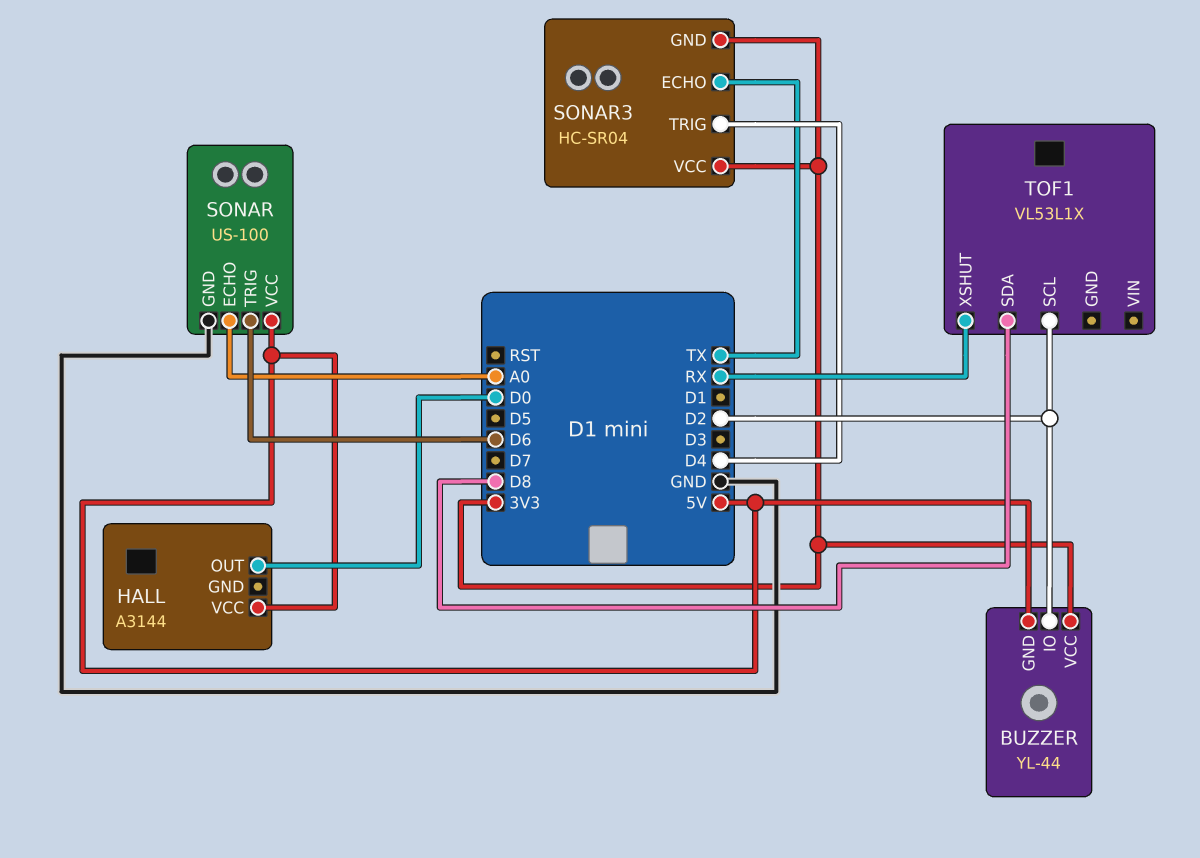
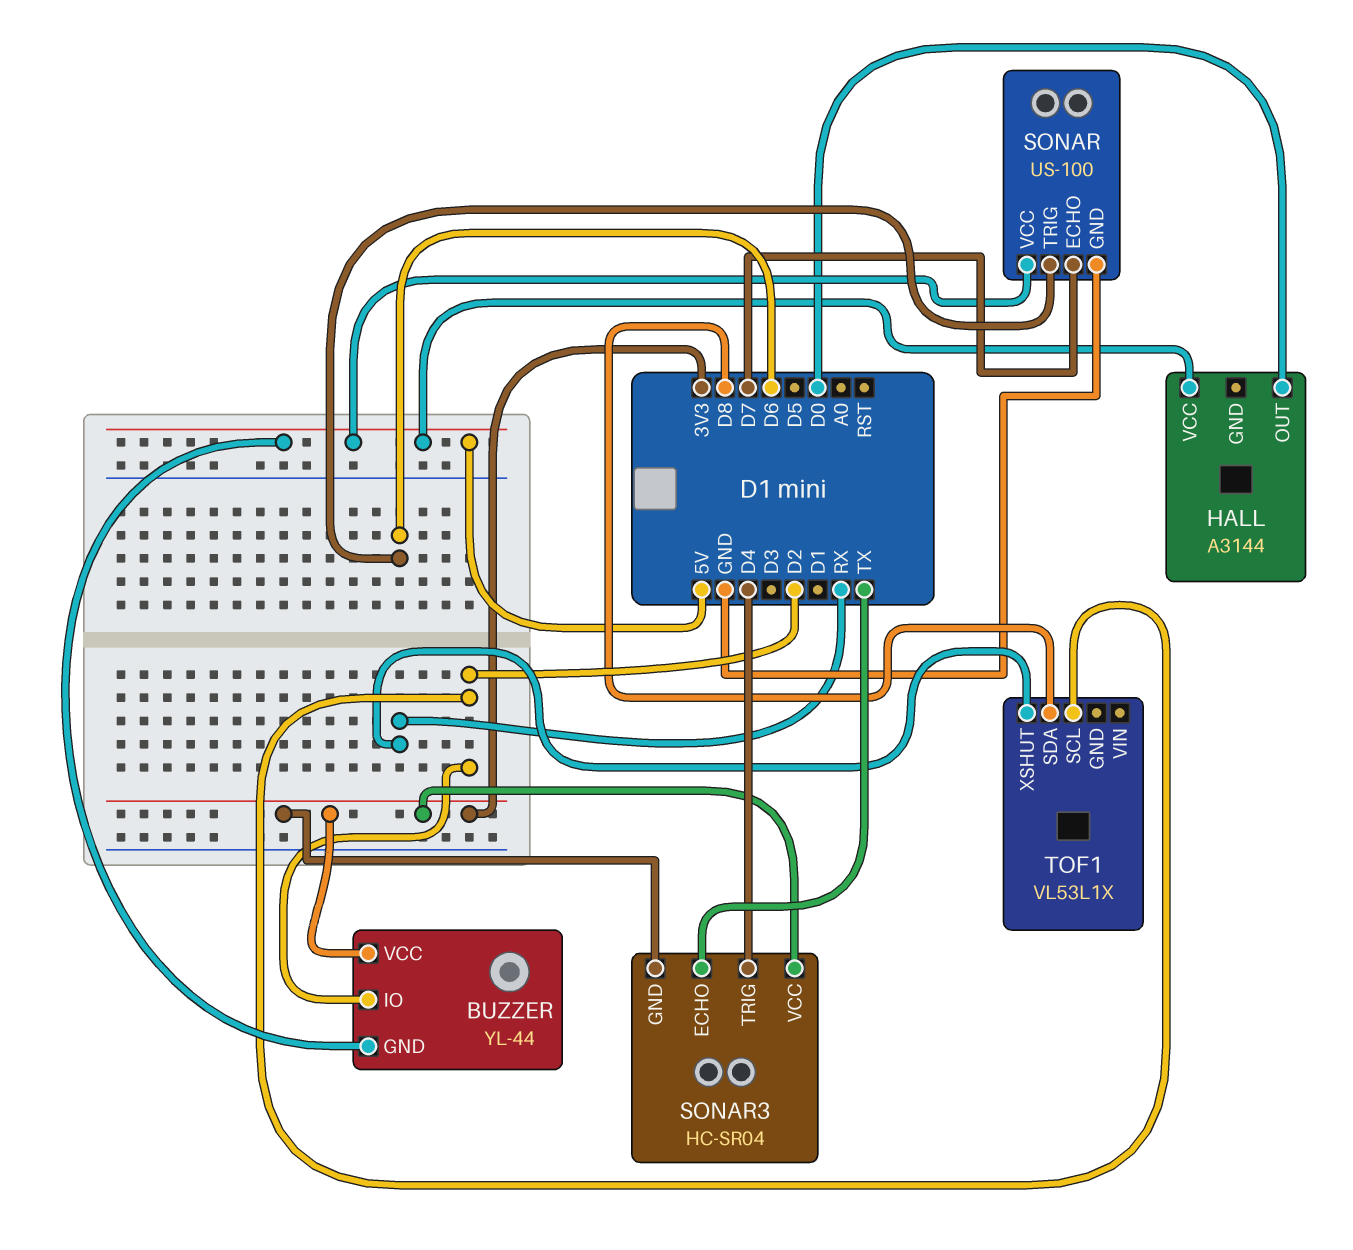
SONAR pin ECHO: A0 -> D7

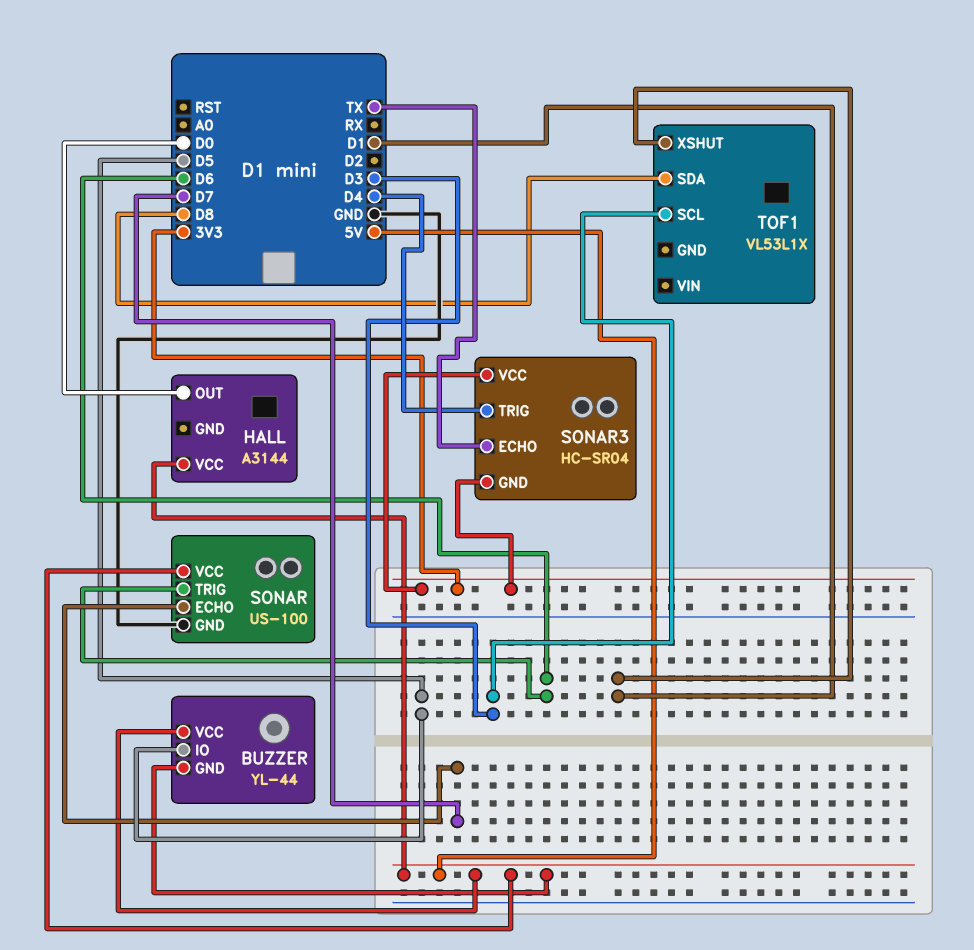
BUZZER pin IO: D2 -> D5
BUZZER pin VCC: 3V3 -> 5V
TOF1 pin SCL: D2 -> D3
TOF1 pin XSHUT: RX -> D1

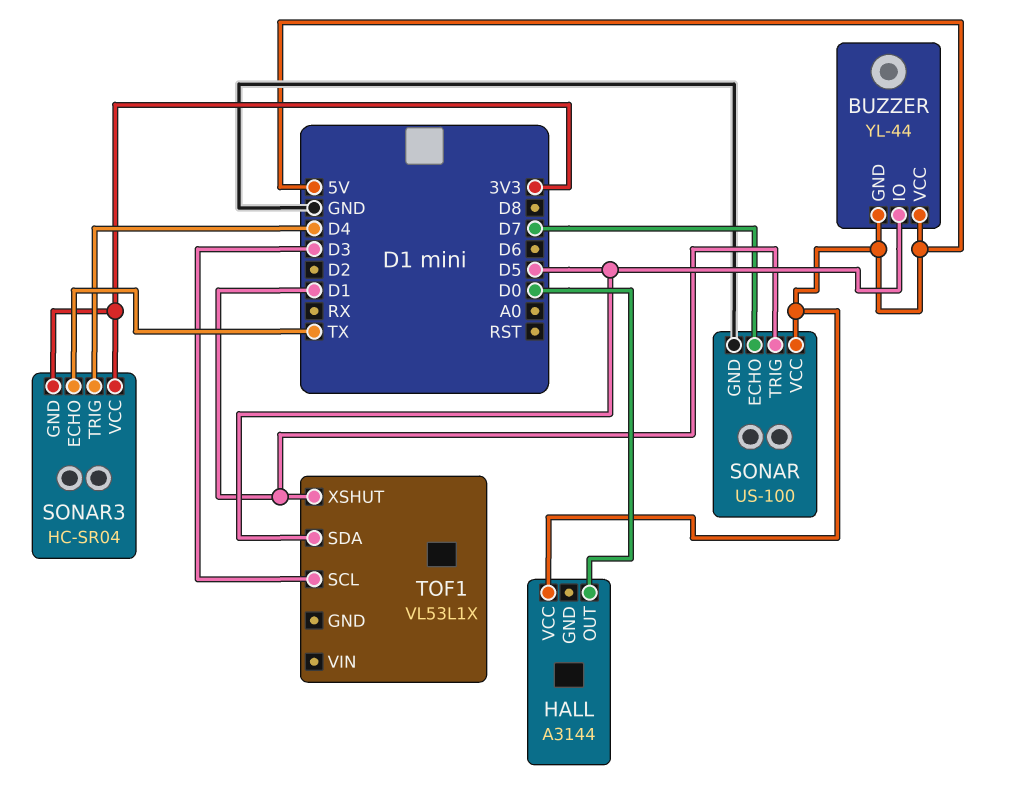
SONAR pin TRIG: D6 -> D1
TOF1 pin SDA: D8 -> D5

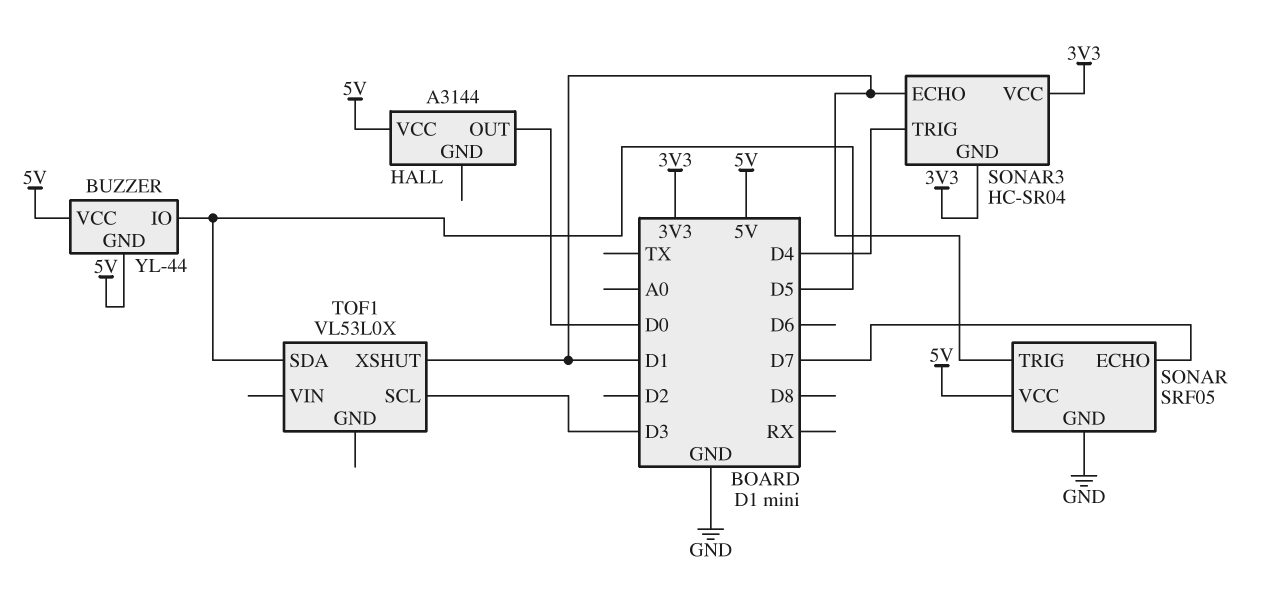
SONAR: US-100 -> SRF05
SONAR3 pin ECHO: TX -> D1
TOF1: VL53L1X -> VL53L0X

